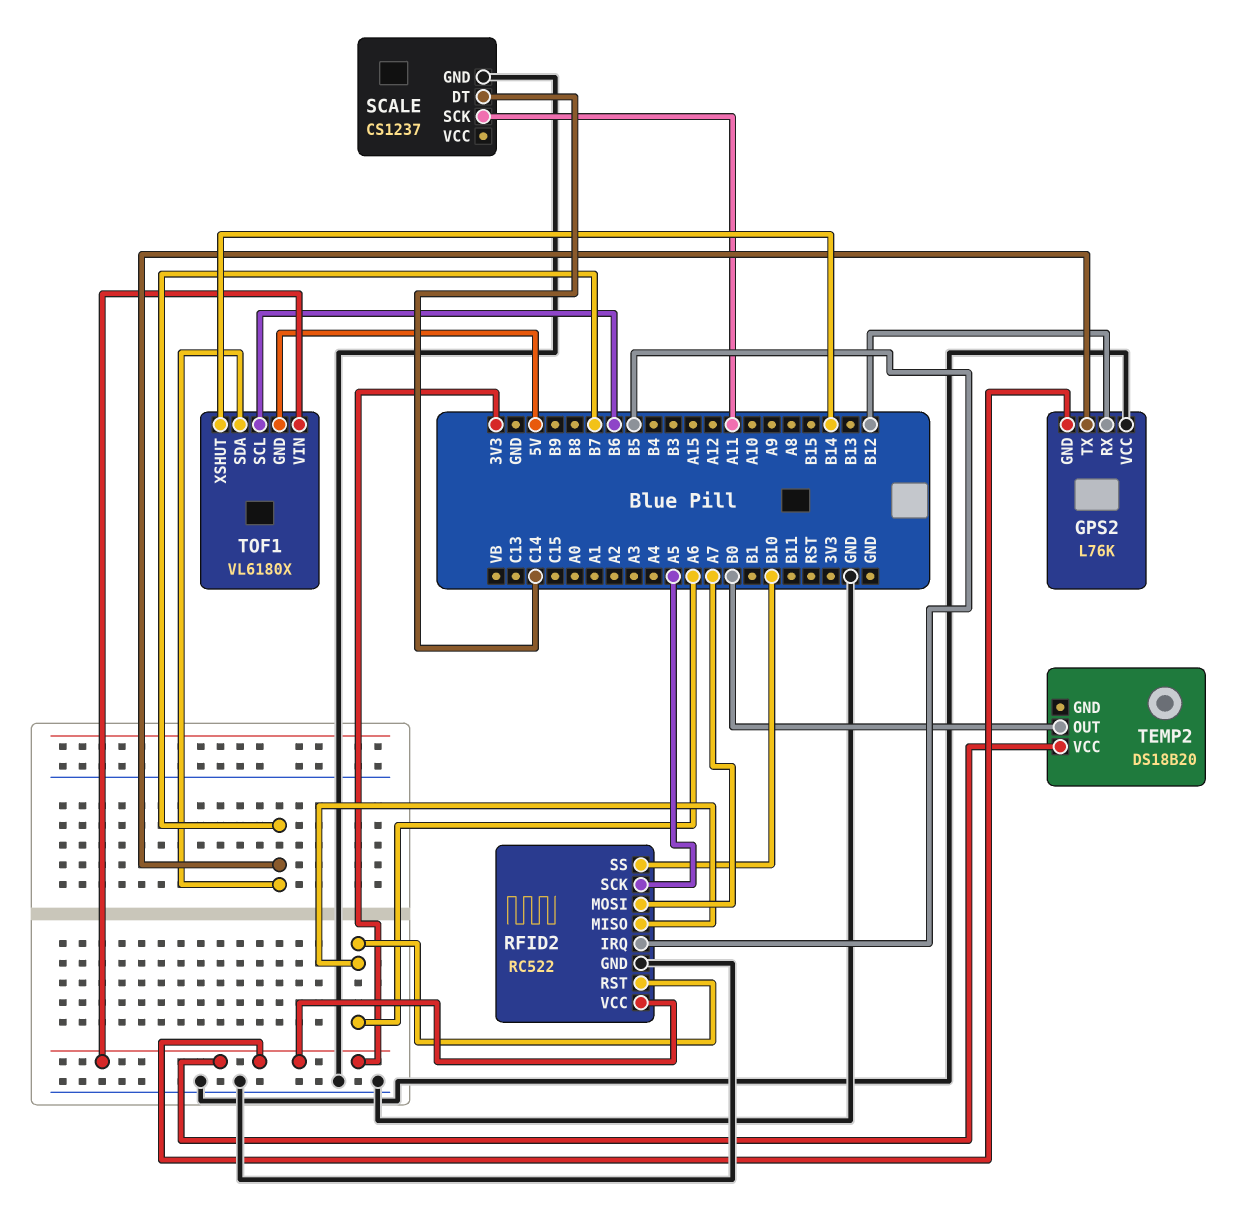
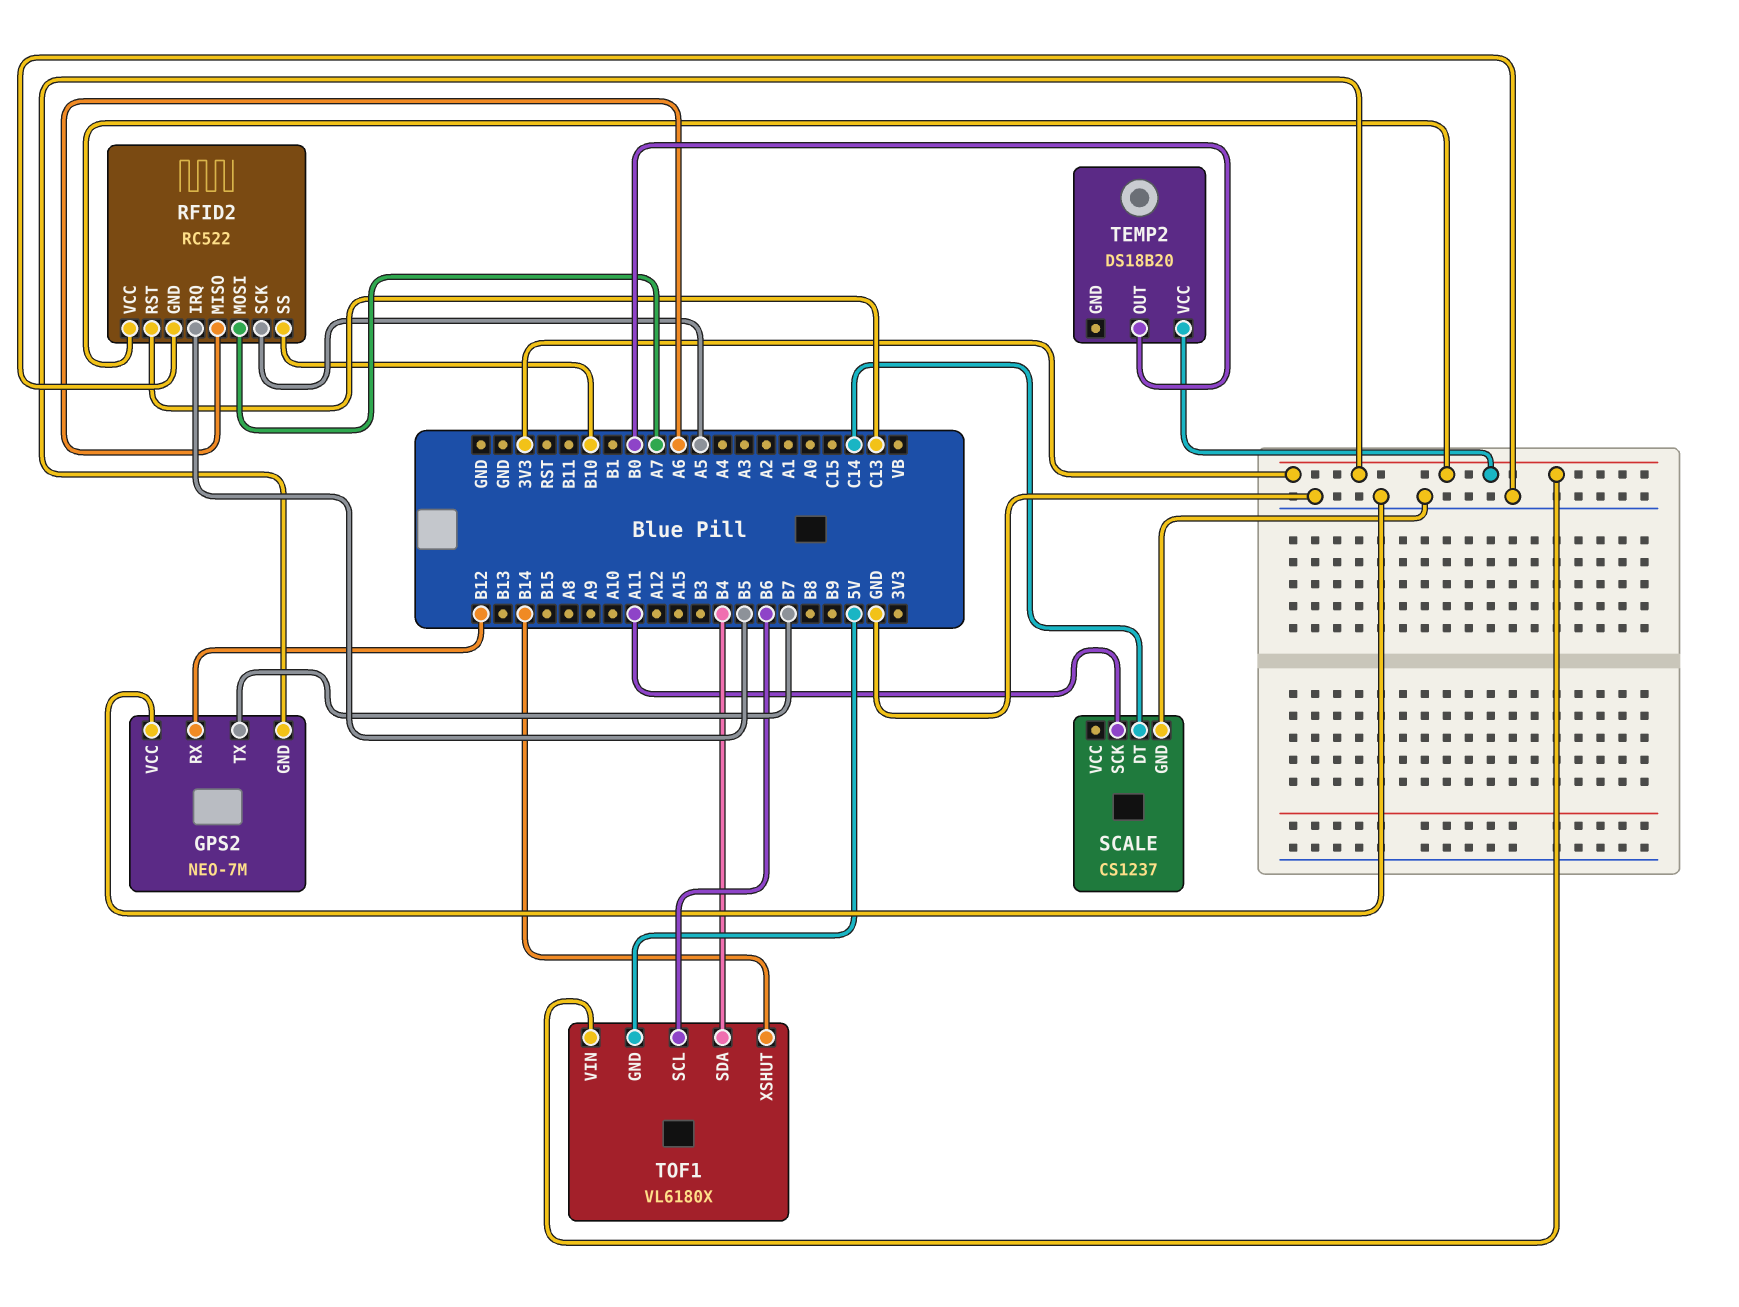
GPS2: L76K -> NEO-7M
RFID2 pin RST: A6 -> C13
TOF1 pin SDA: B7 -> B4

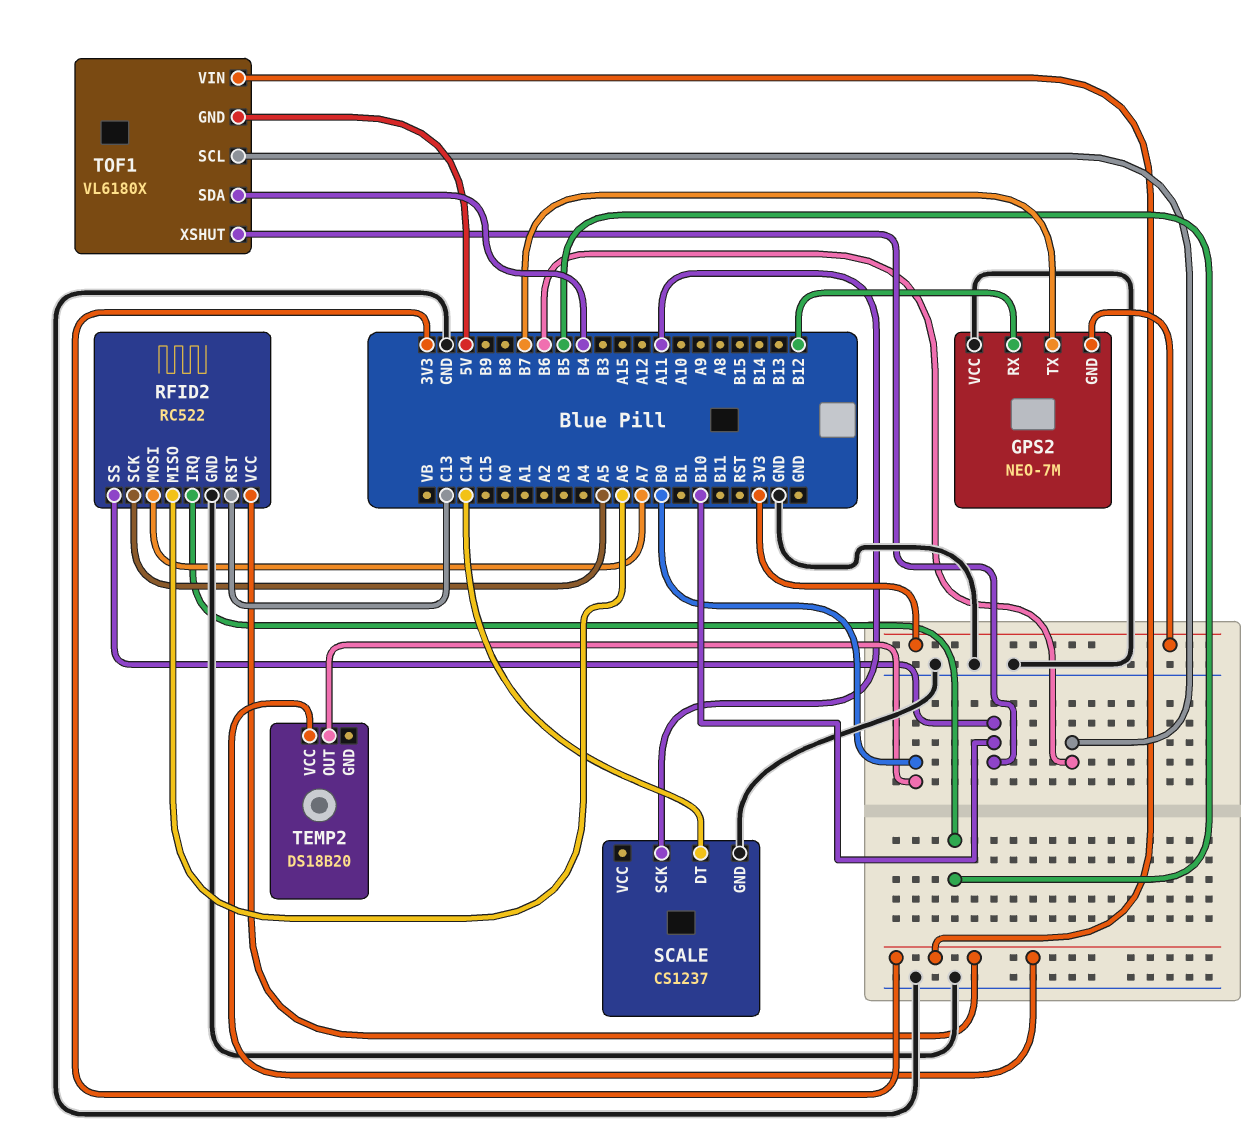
TOF1 pin XSHUT: B14 -> B10

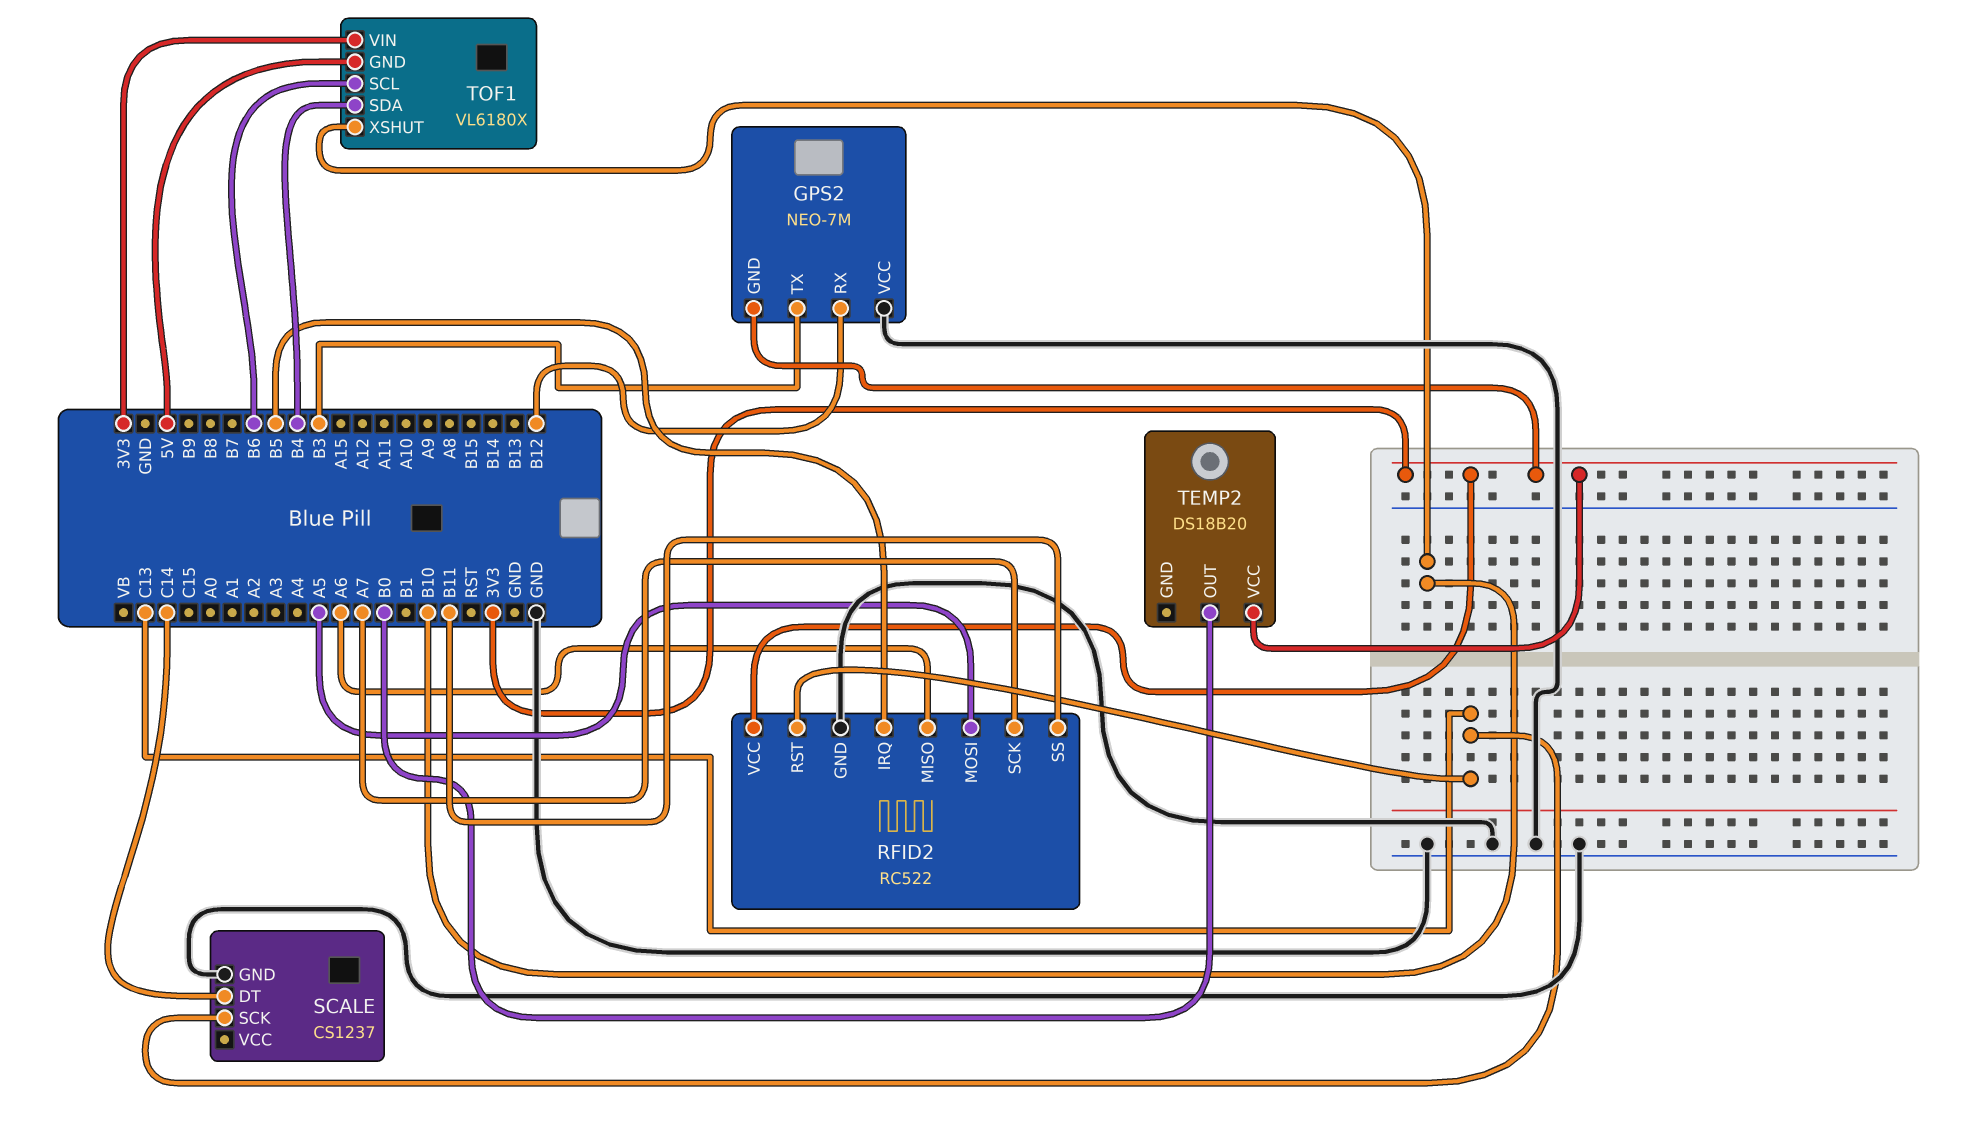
GPS2 pin TX: B7 -> B3
RFID2 pin MOSI: A7 -> A5
RFID2 pin SCK: A5 -> A7
RFID2 pin SS: B10 -> B11
SCALE pin SCK: A11 -> C13

